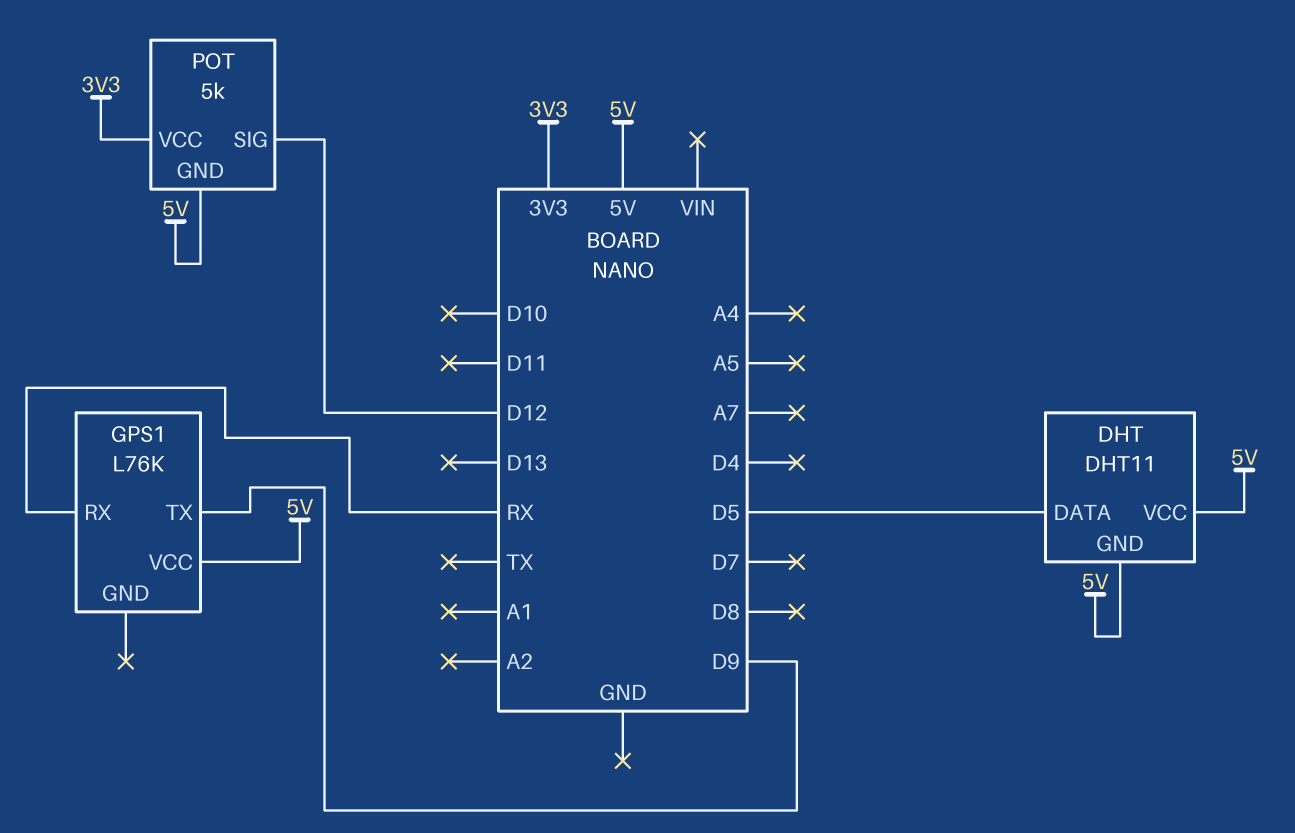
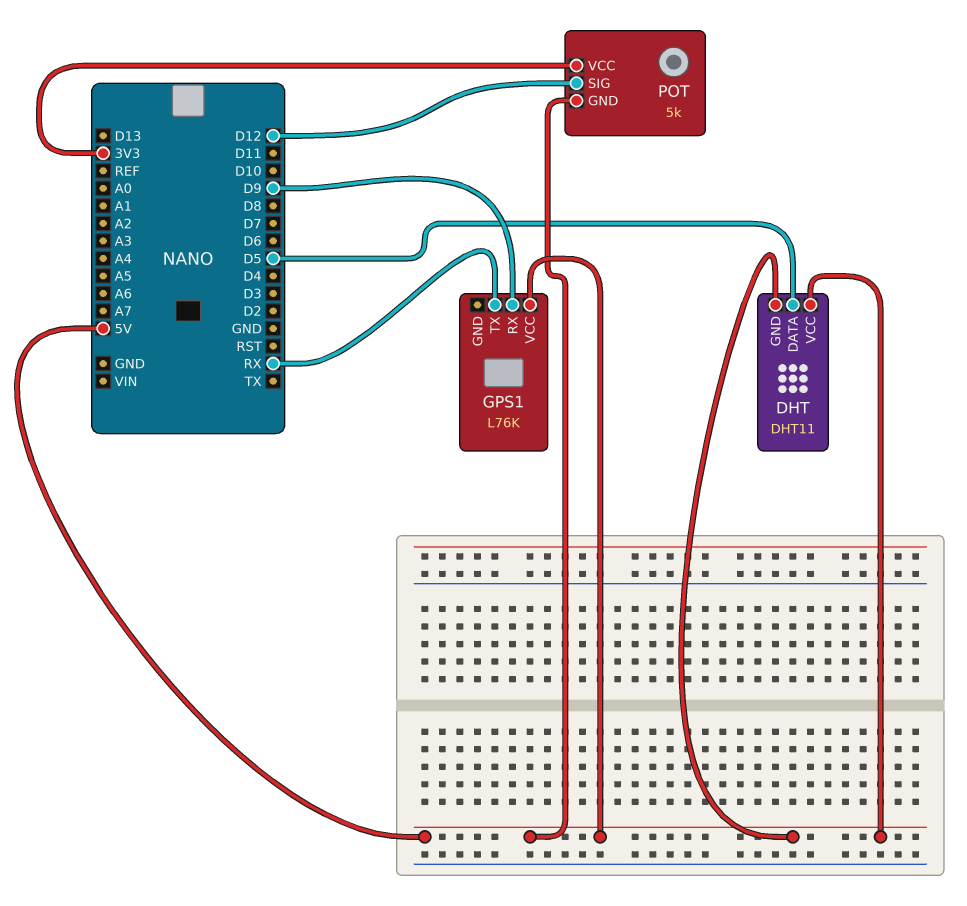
GPS1 pin RX: RX -> D9
GPS1 pin TX: D9 -> RX

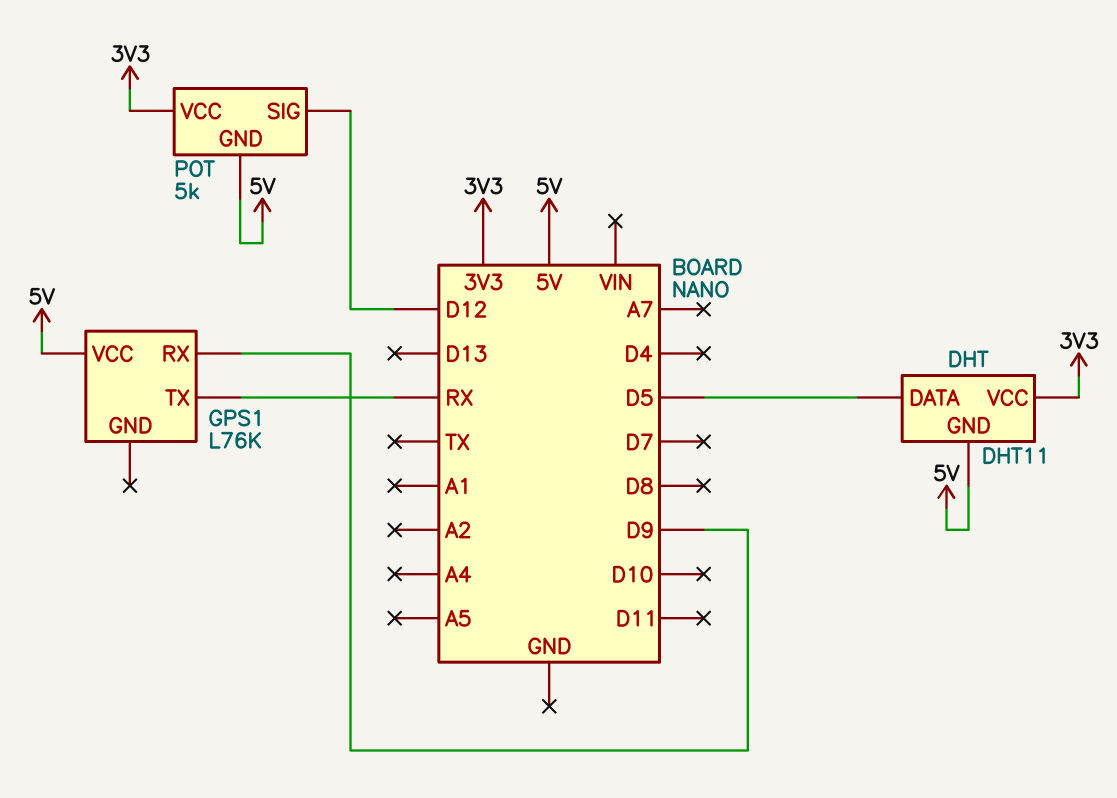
DHT pin VCC: 5V -> 3V3

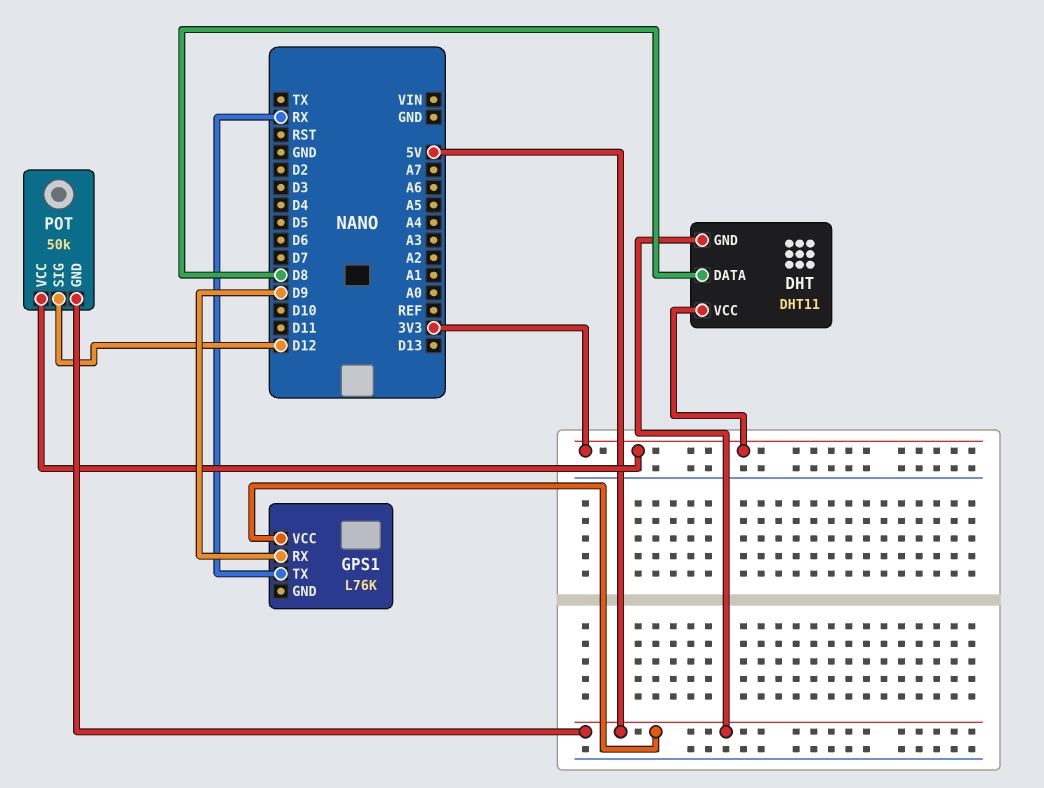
DHT pin DATA: D5 -> D8
POT: 5k -> 50k

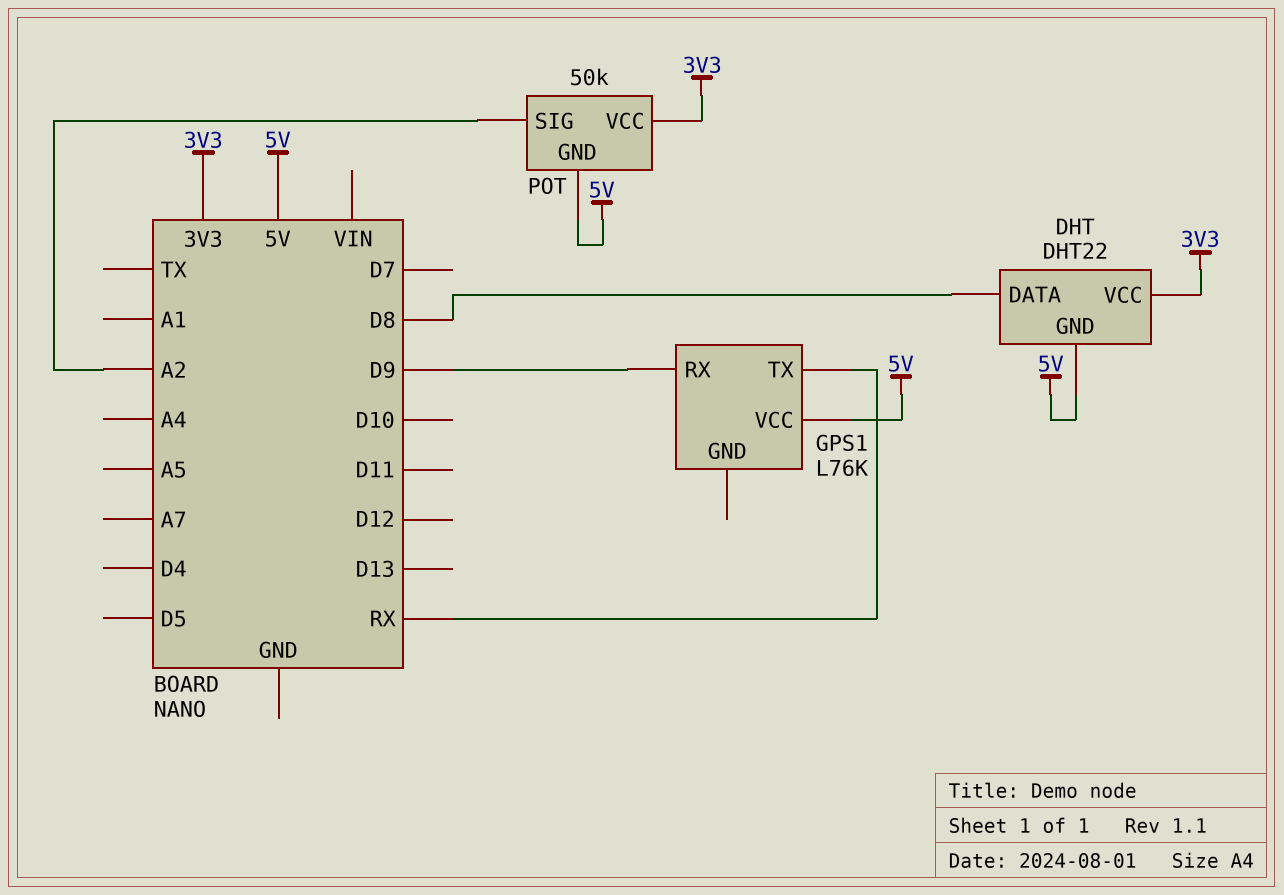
DHT: DHT11 -> DHT22
POT pin SIG: D12 -> A2

